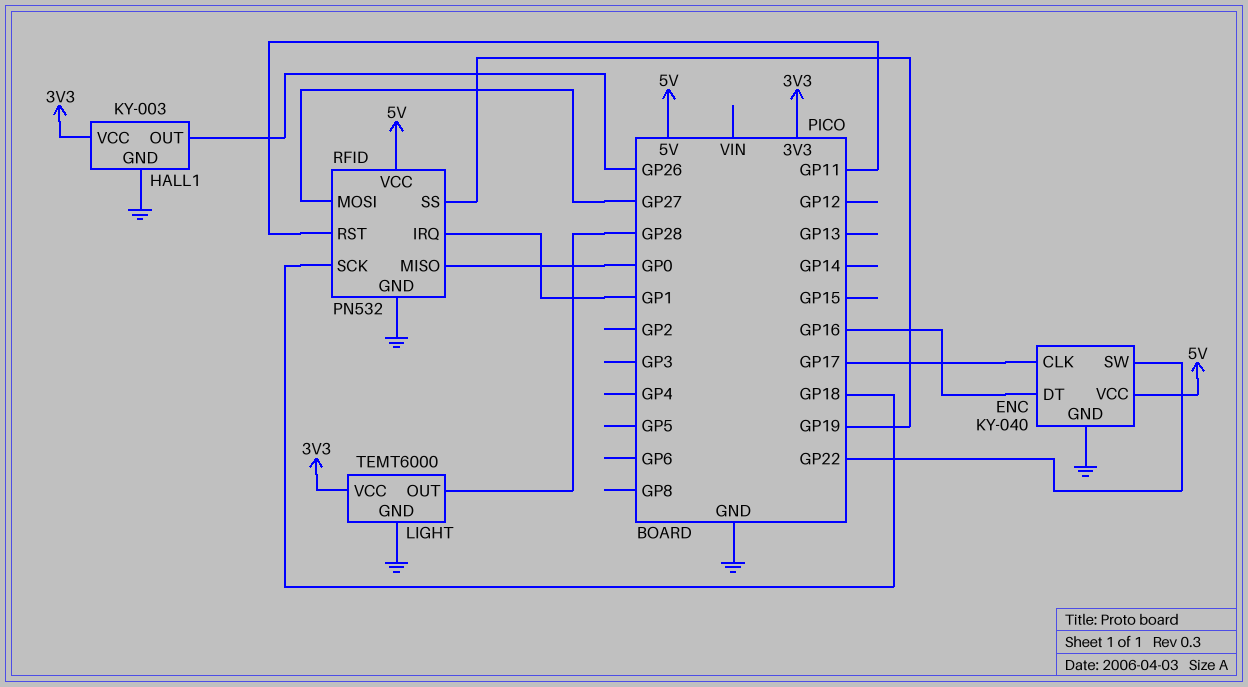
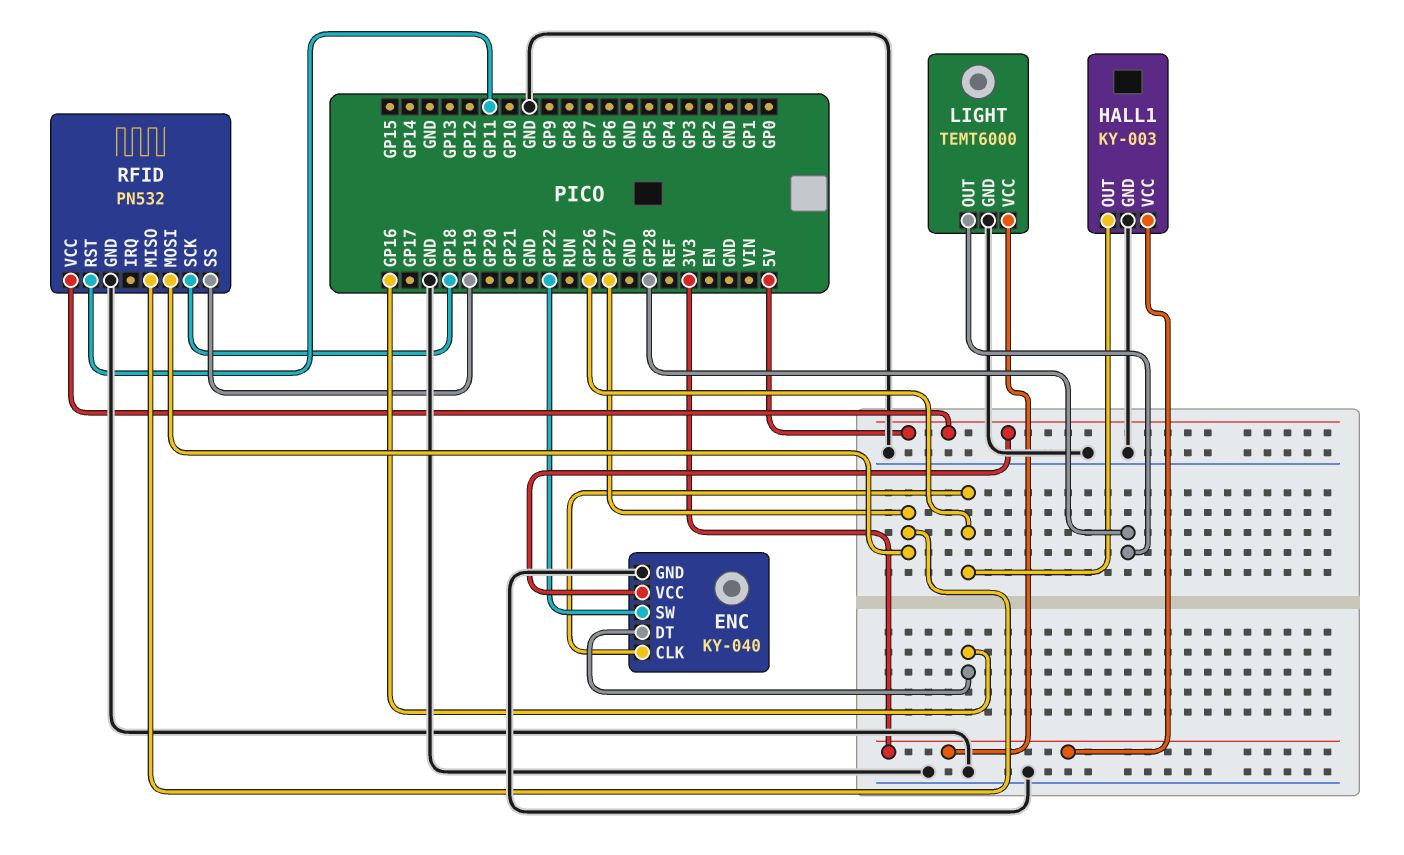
ENC pin CLK: GP17 -> GP26
RFID pin IRQ: GP1 -> none
RFID pin MISO: GP0 -> GP27

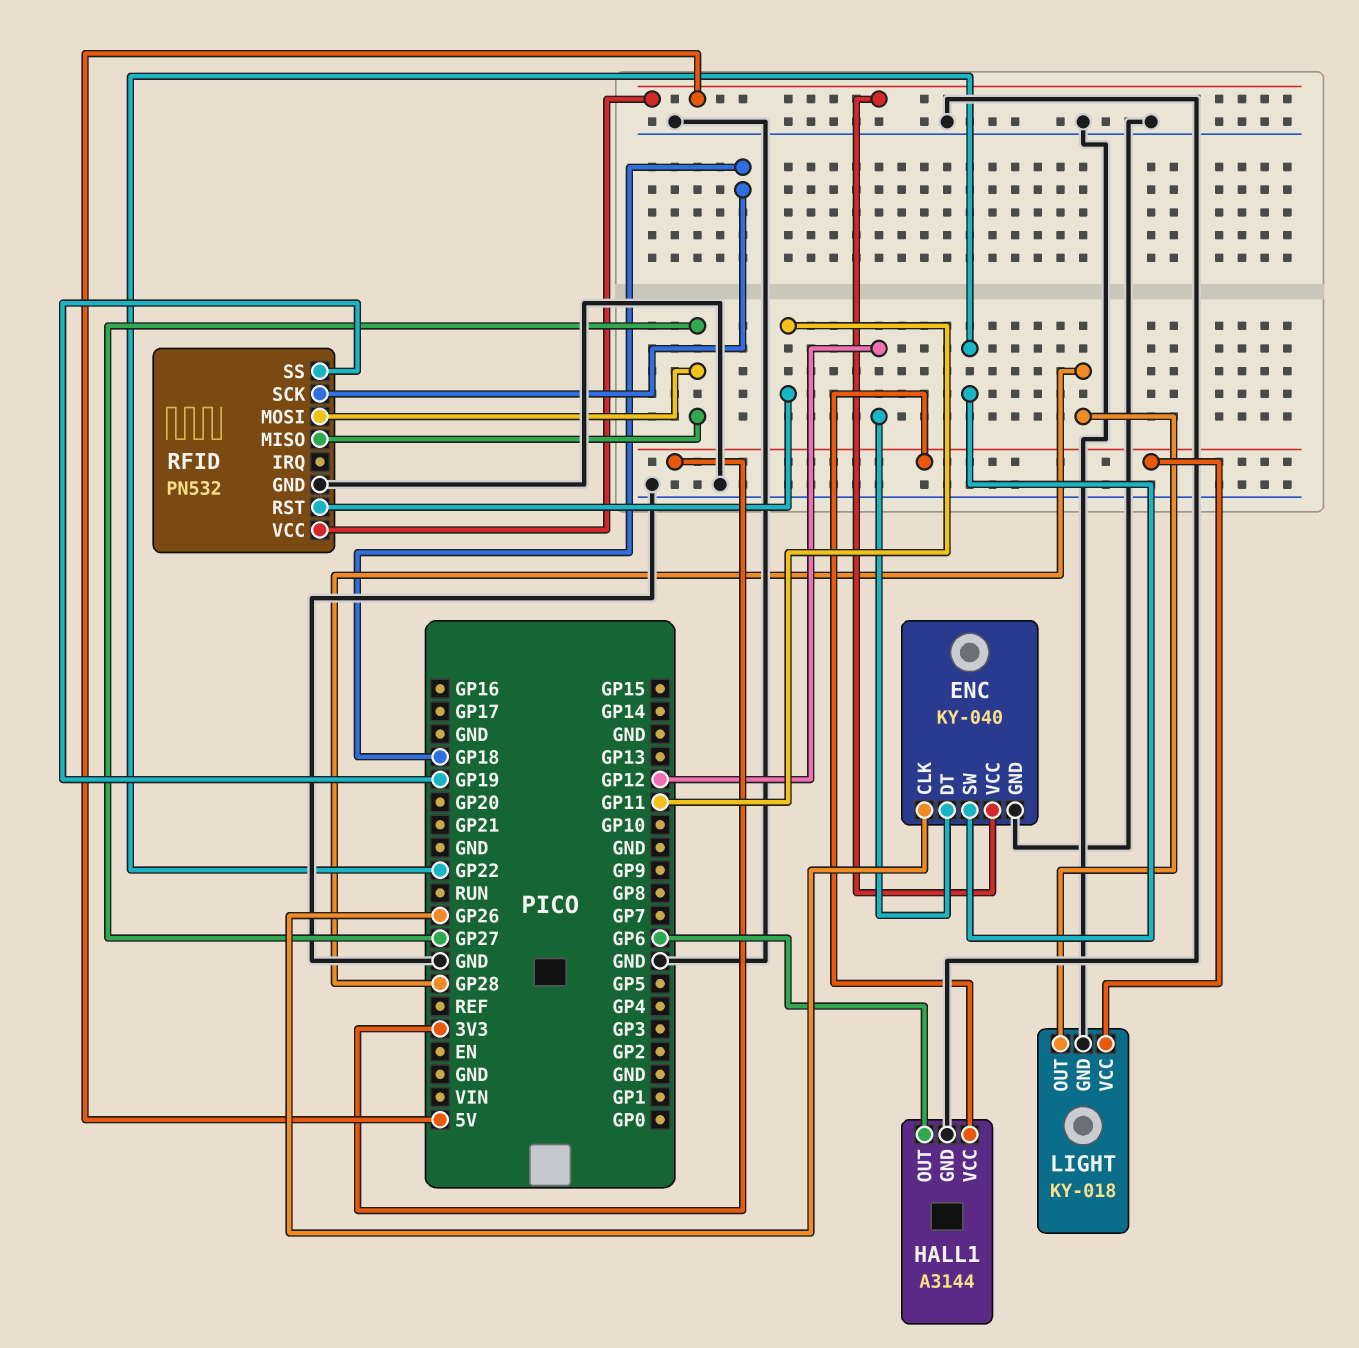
ENC pin DT: GP16 -> GP12
HALL1: KY-003 -> A3144
HALL1 pin OUT: GP26 -> GP6
LIGHT: TEMT6000 -> KY-018

